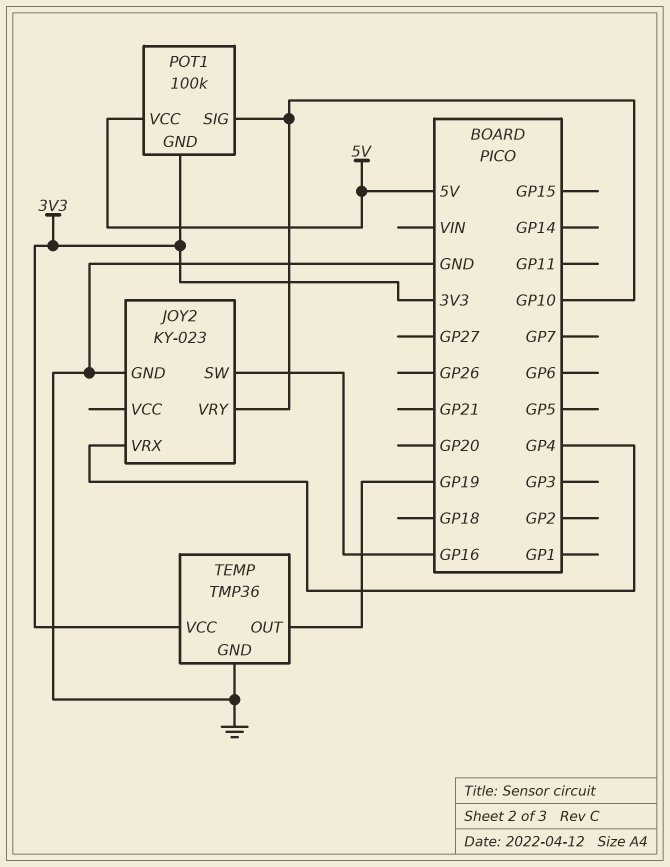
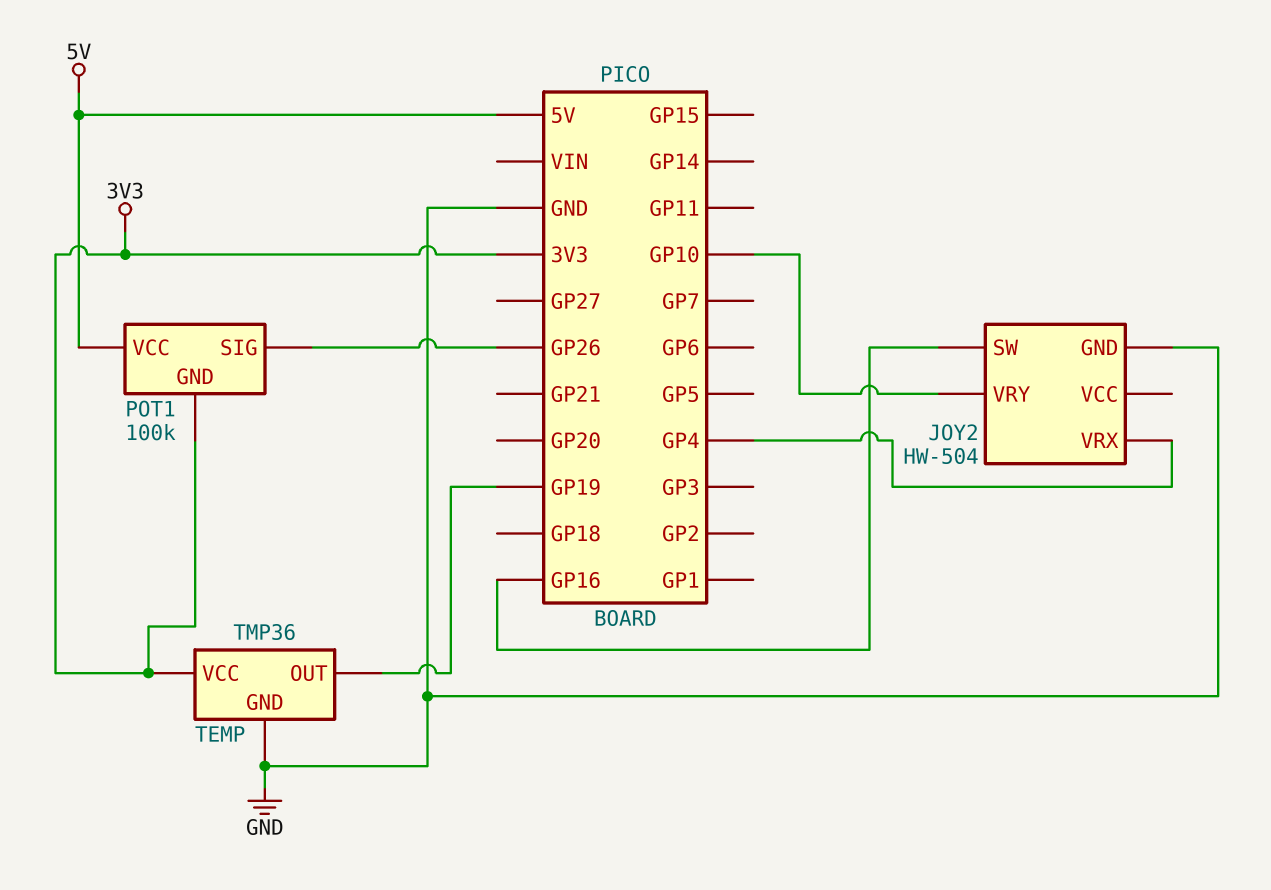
JOY2: KY-023 -> HW-504
POT1 pin SIG: GP10 -> GP26

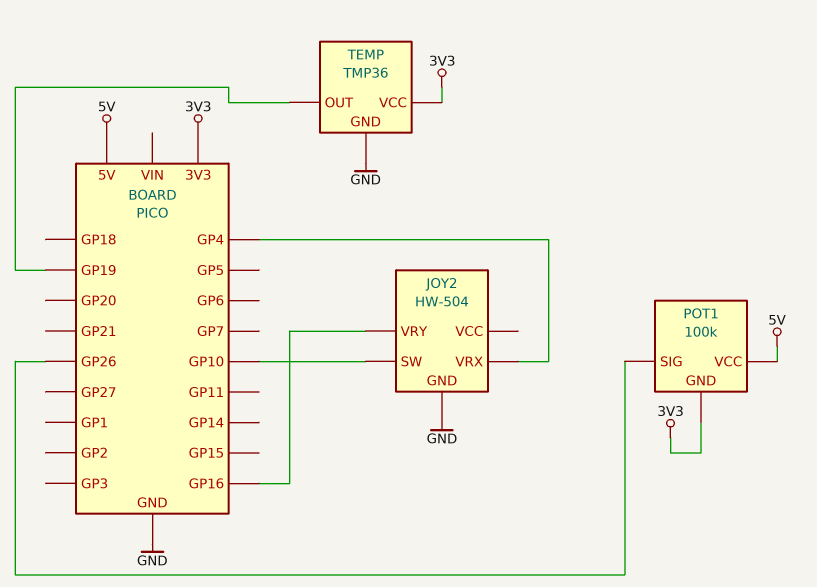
JOY2 pin SW: GP16 -> GP10
JOY2 pin VRY: GP10 -> GP16

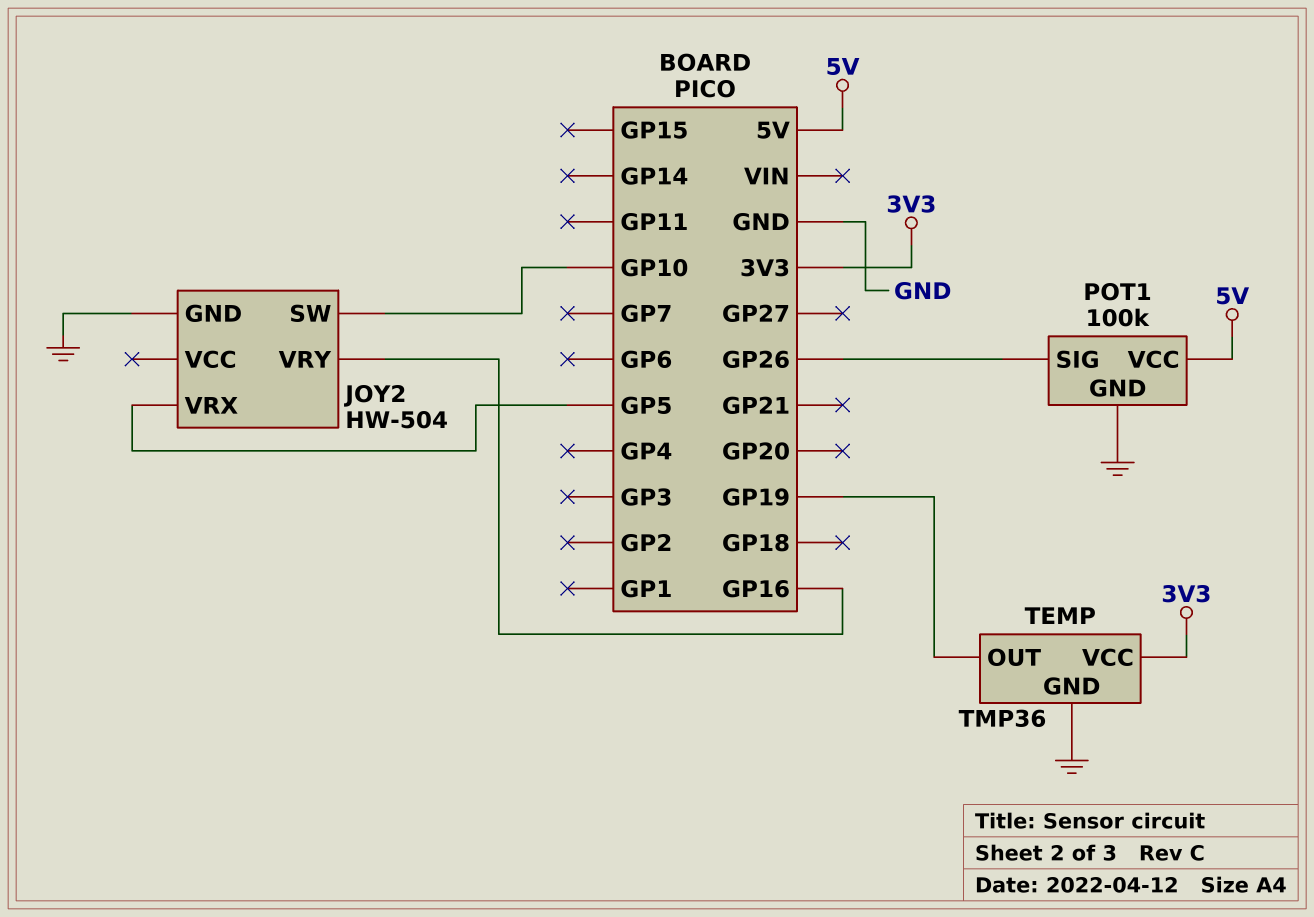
JOY2 pin VRX: GP4 -> GP5
POT1 pin GND: 3V3 -> GND

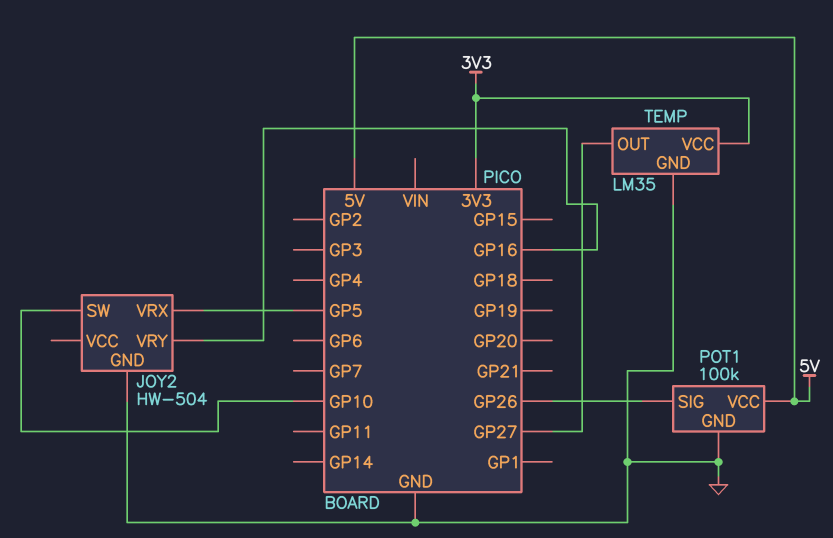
TEMP: TMP36 -> LM35
TEMP pin OUT: GP19 -> GP27

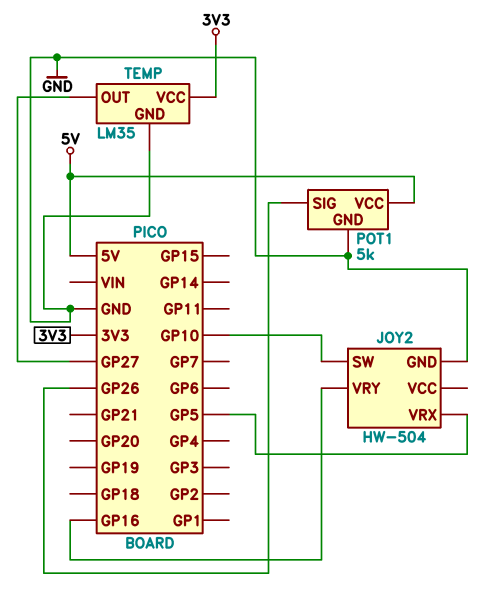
POT1: 100k -> 5k

